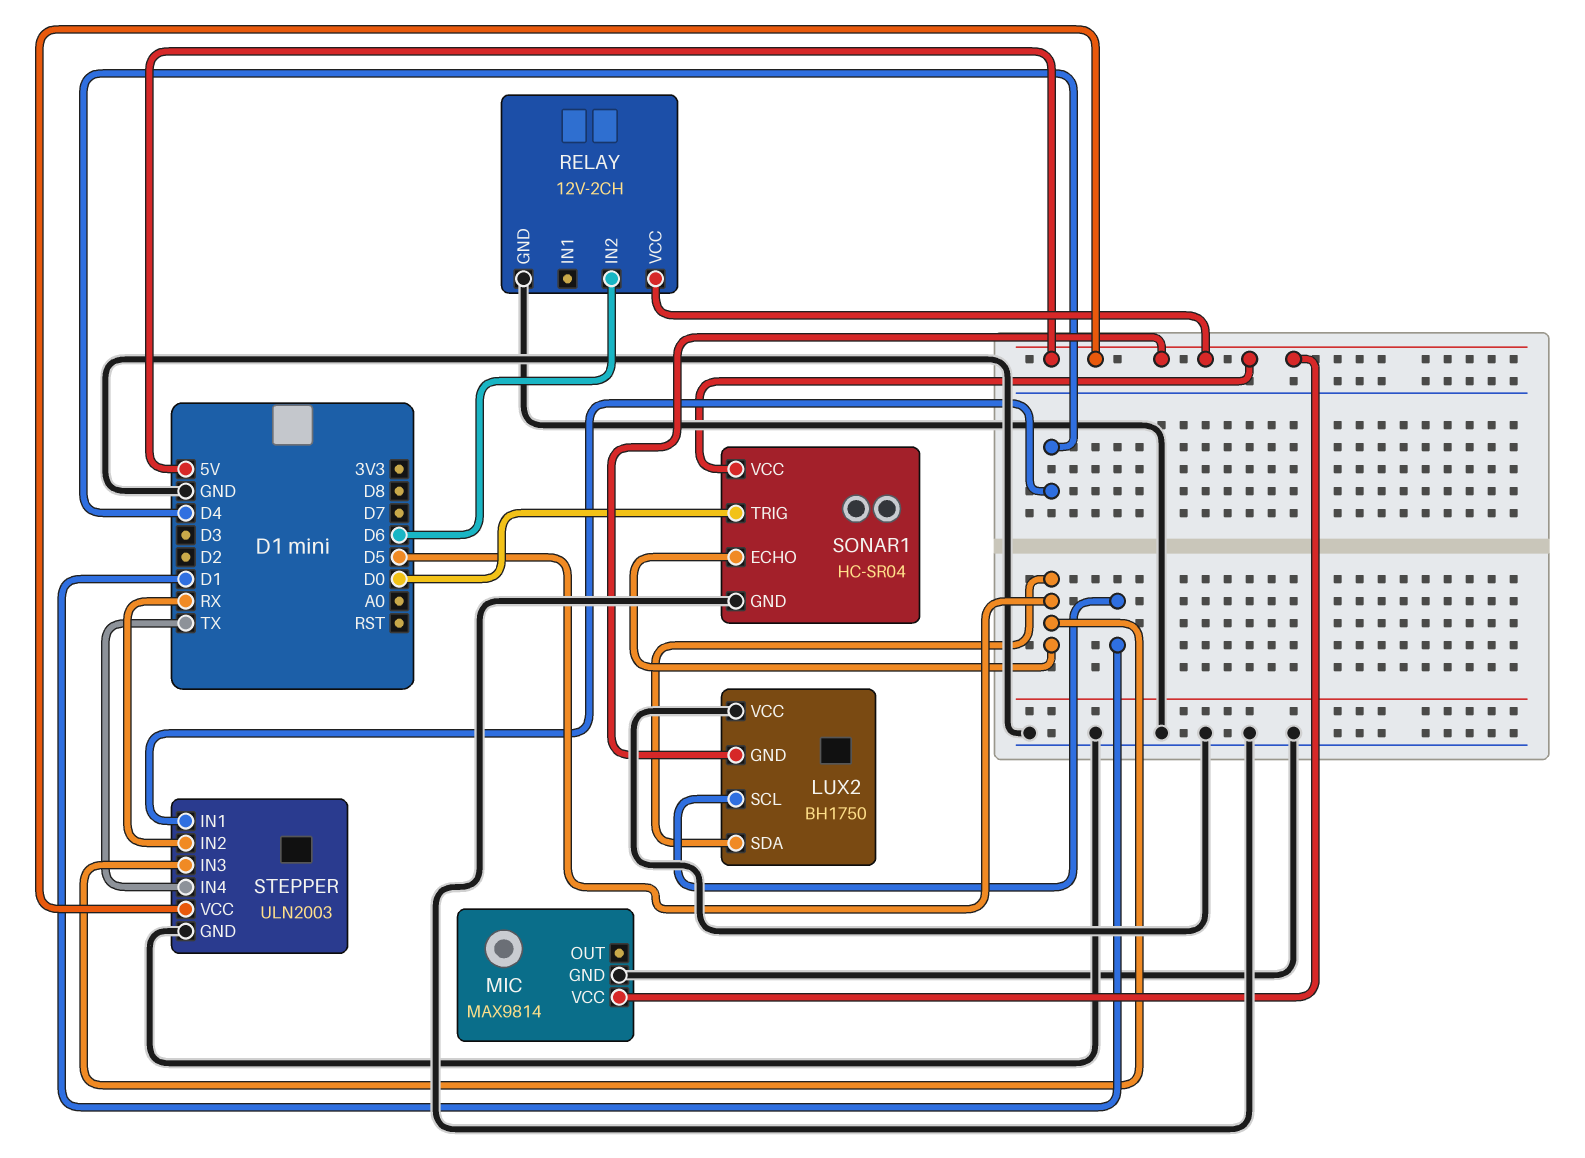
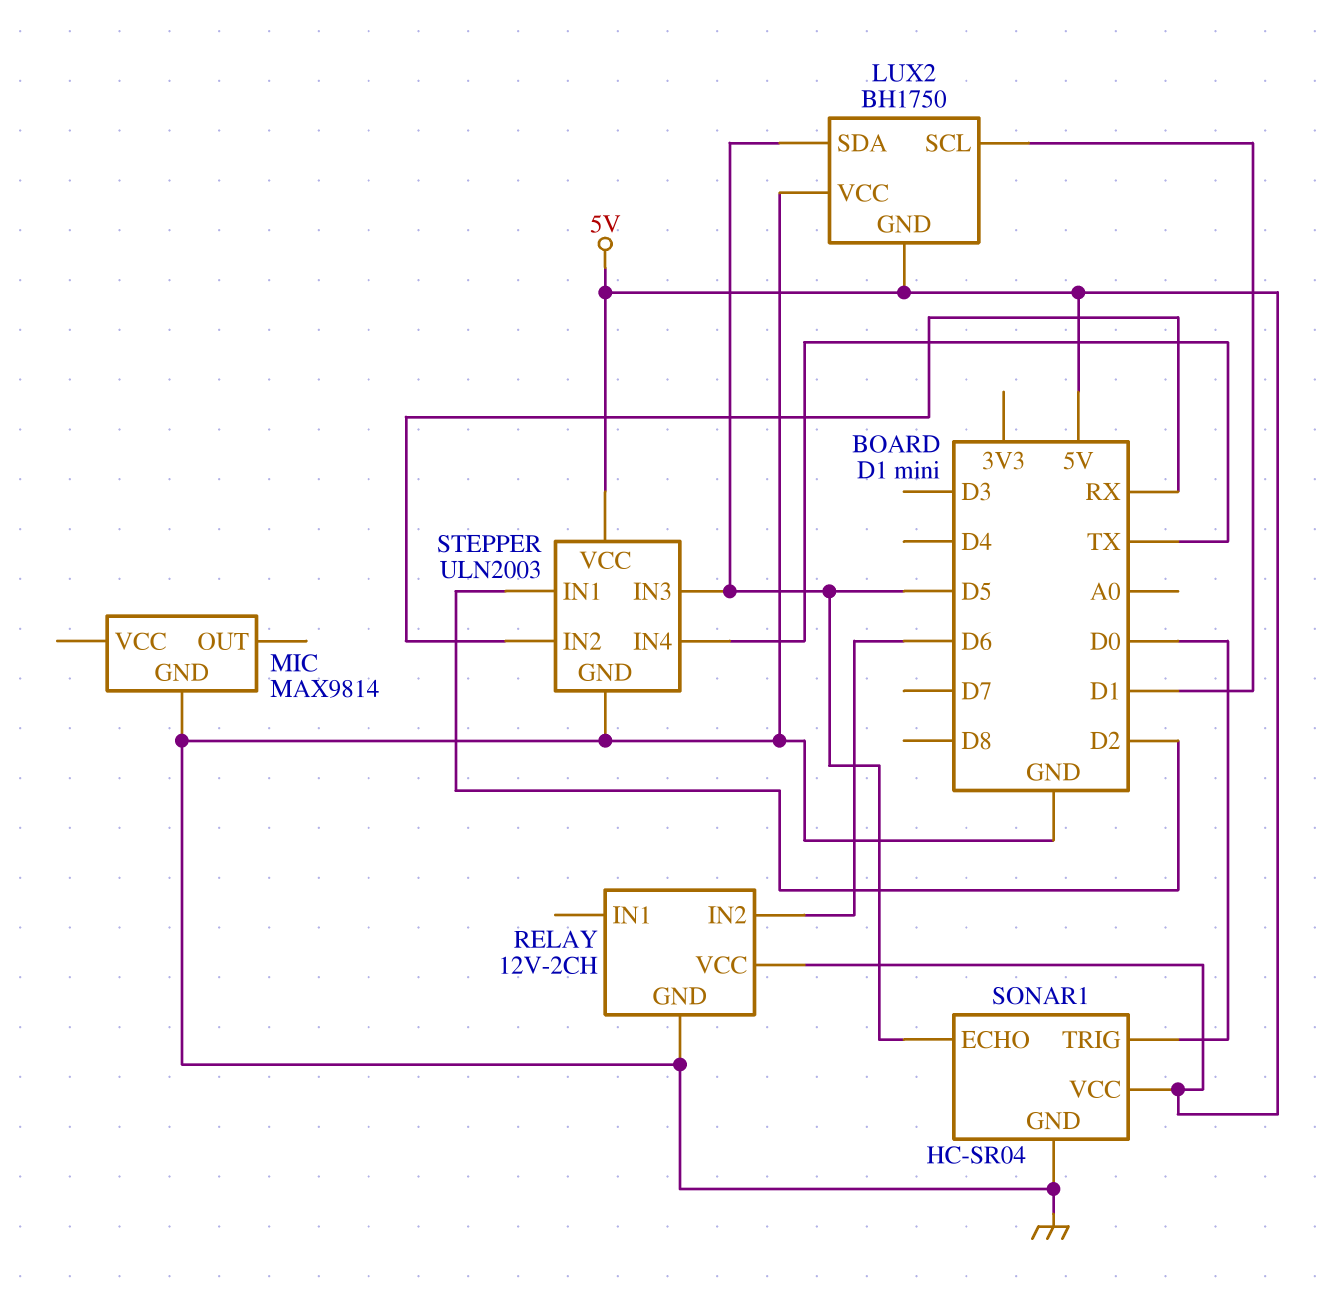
MIC pin VCC: 5V -> none
STEPPER pin IN1: D4 -> D2

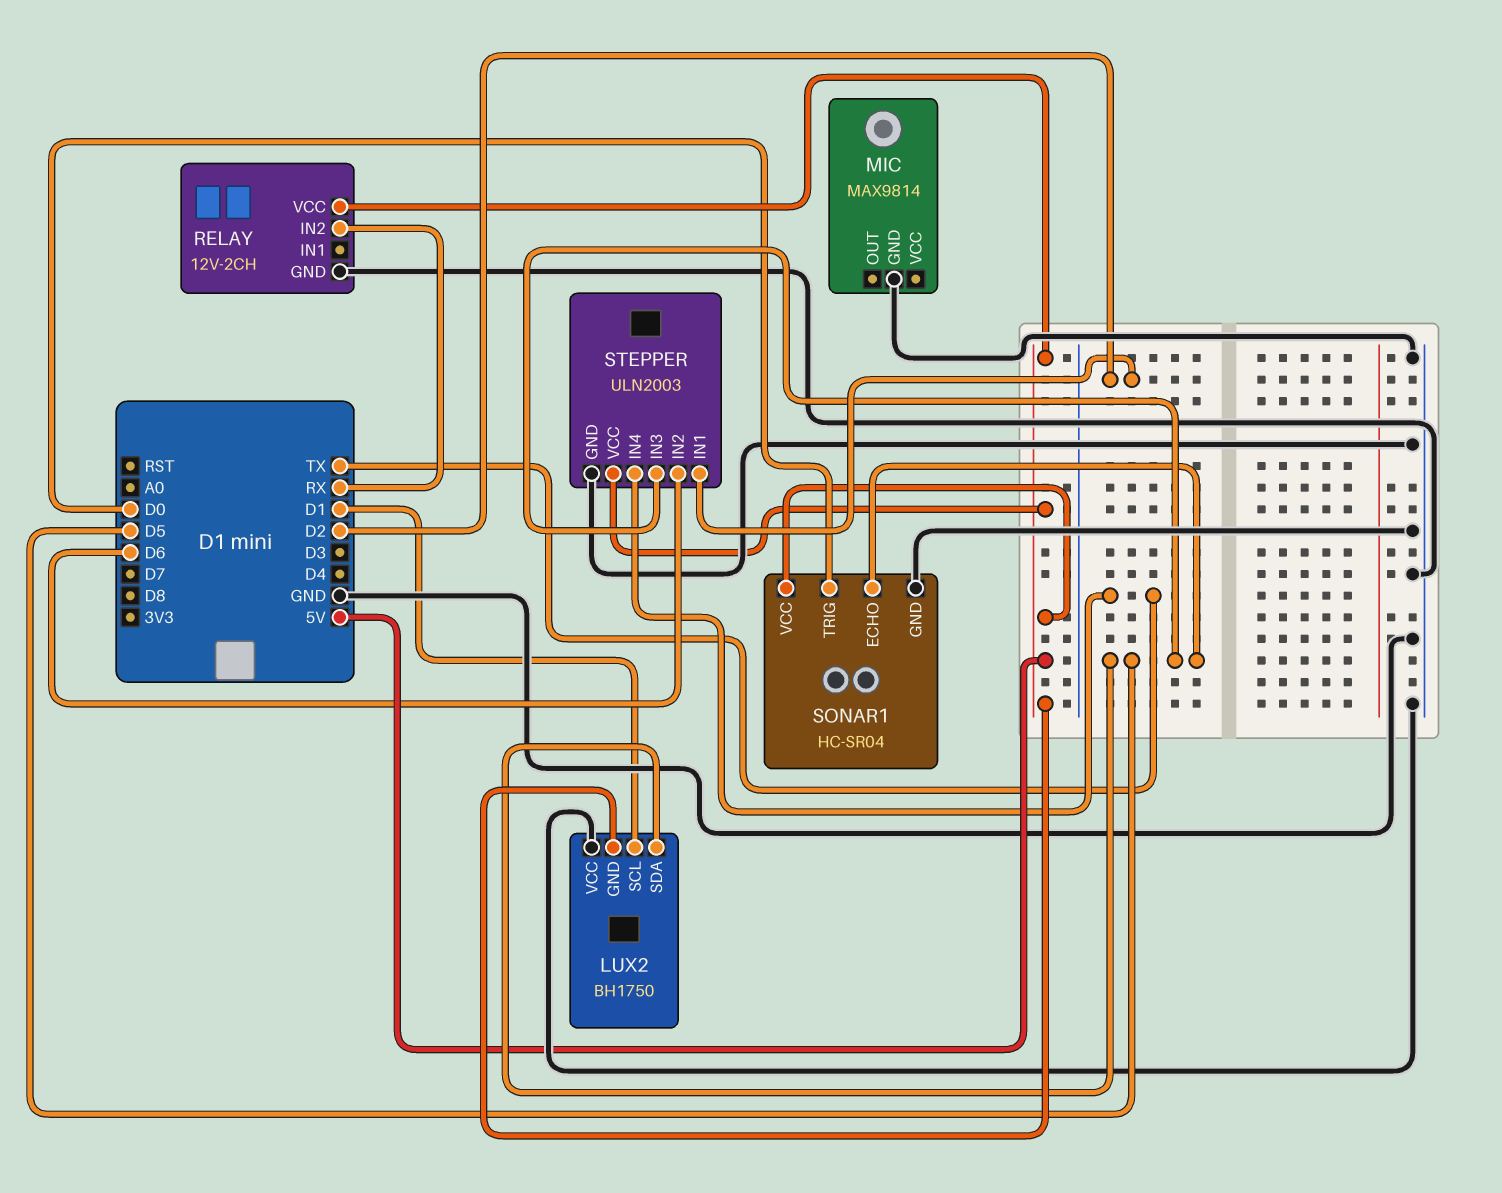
RELAY pin IN2: D6 -> RX
STEPPER pin IN2: RX -> D6

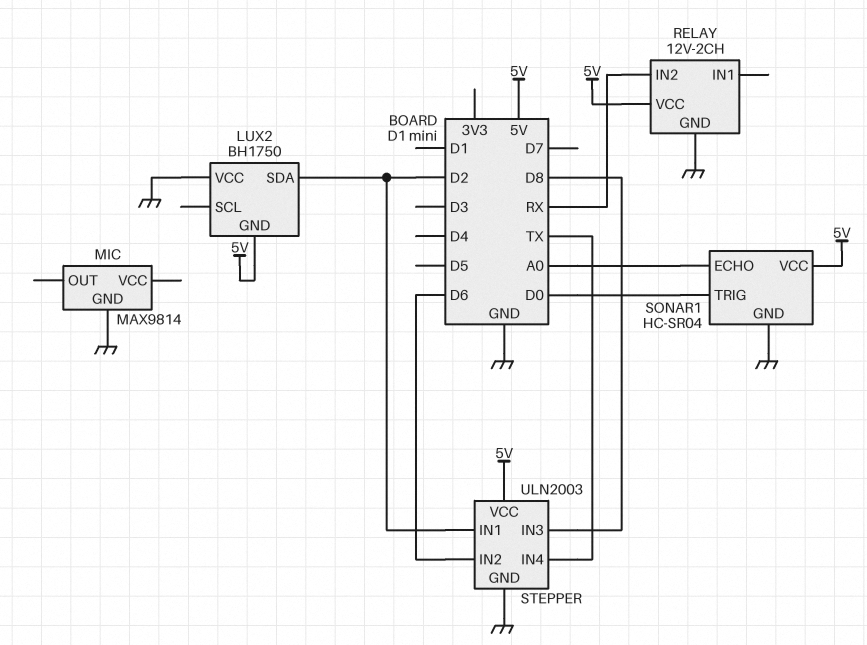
LUX2 pin SCL: D1 -> none
LUX2 pin SDA: D5 -> D2
SONAR1 pin ECHO: D5 -> A0
STEPPER pin IN3: D5 -> D8

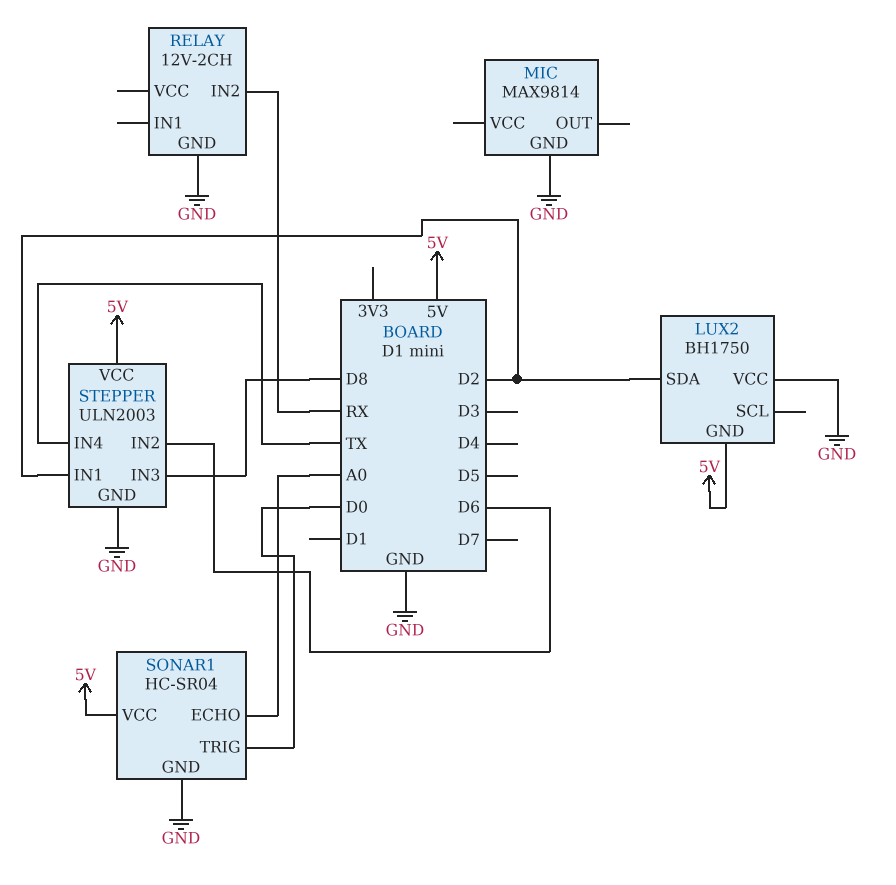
RELAY pin VCC: 5V -> none

